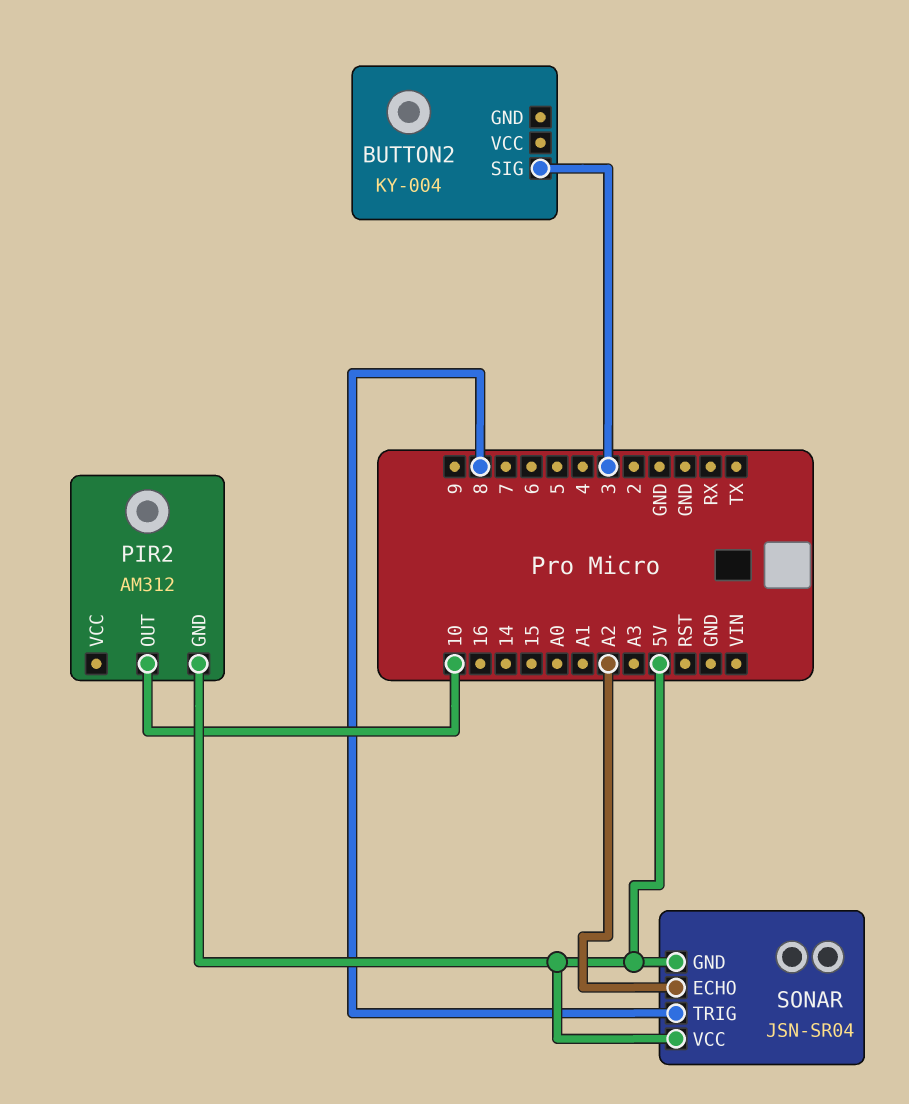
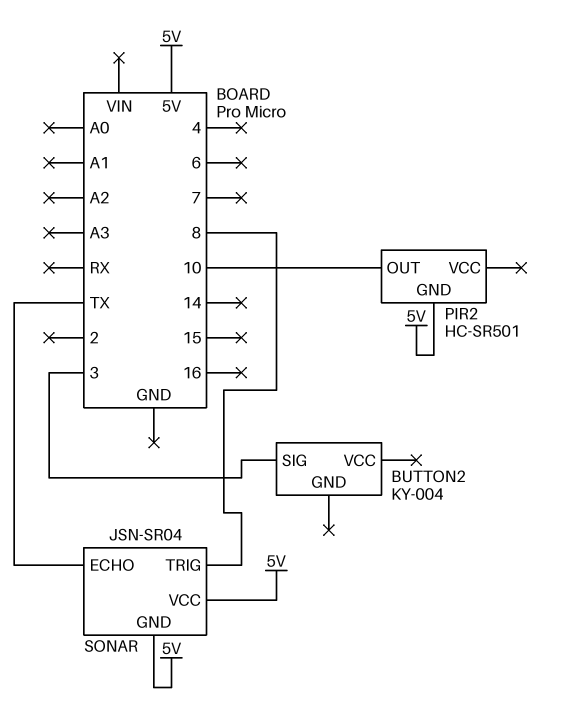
PIR2: AM312 -> HC-SR501
SONAR pin ECHO: A2 -> TX

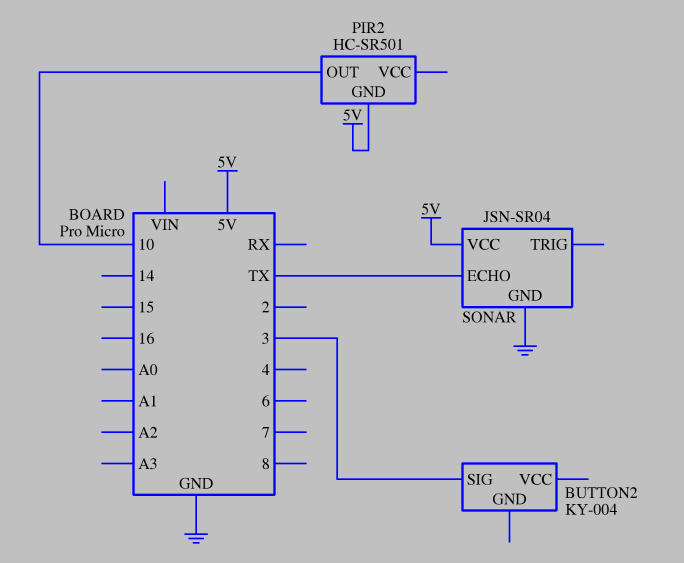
SONAR pin GND: 5V -> GND
SONAR pin TRIG: 8 -> none

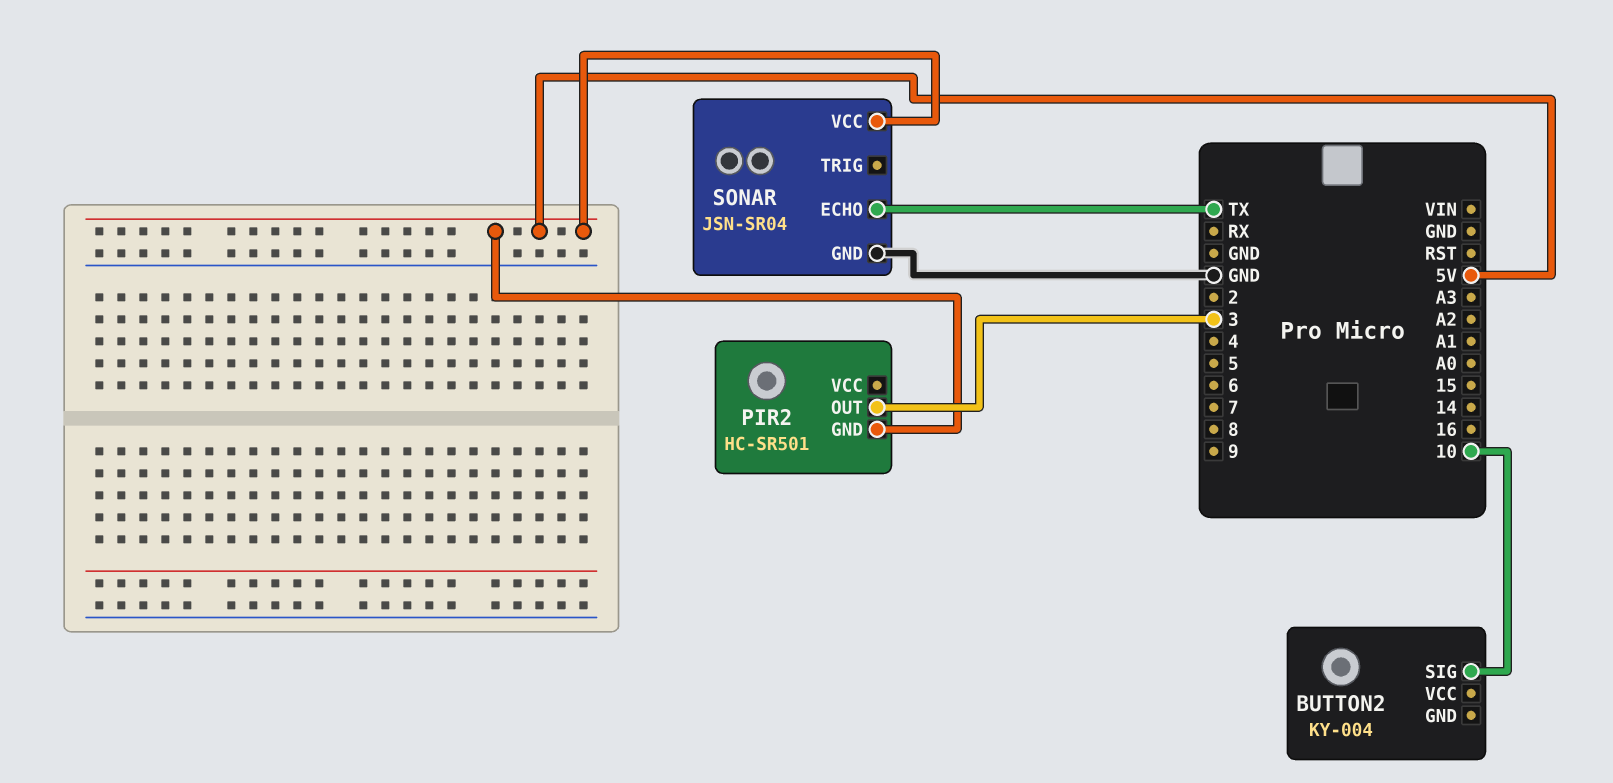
BUTTON2 pin SIG: 3 -> 10
PIR2 pin OUT: 10 -> 3

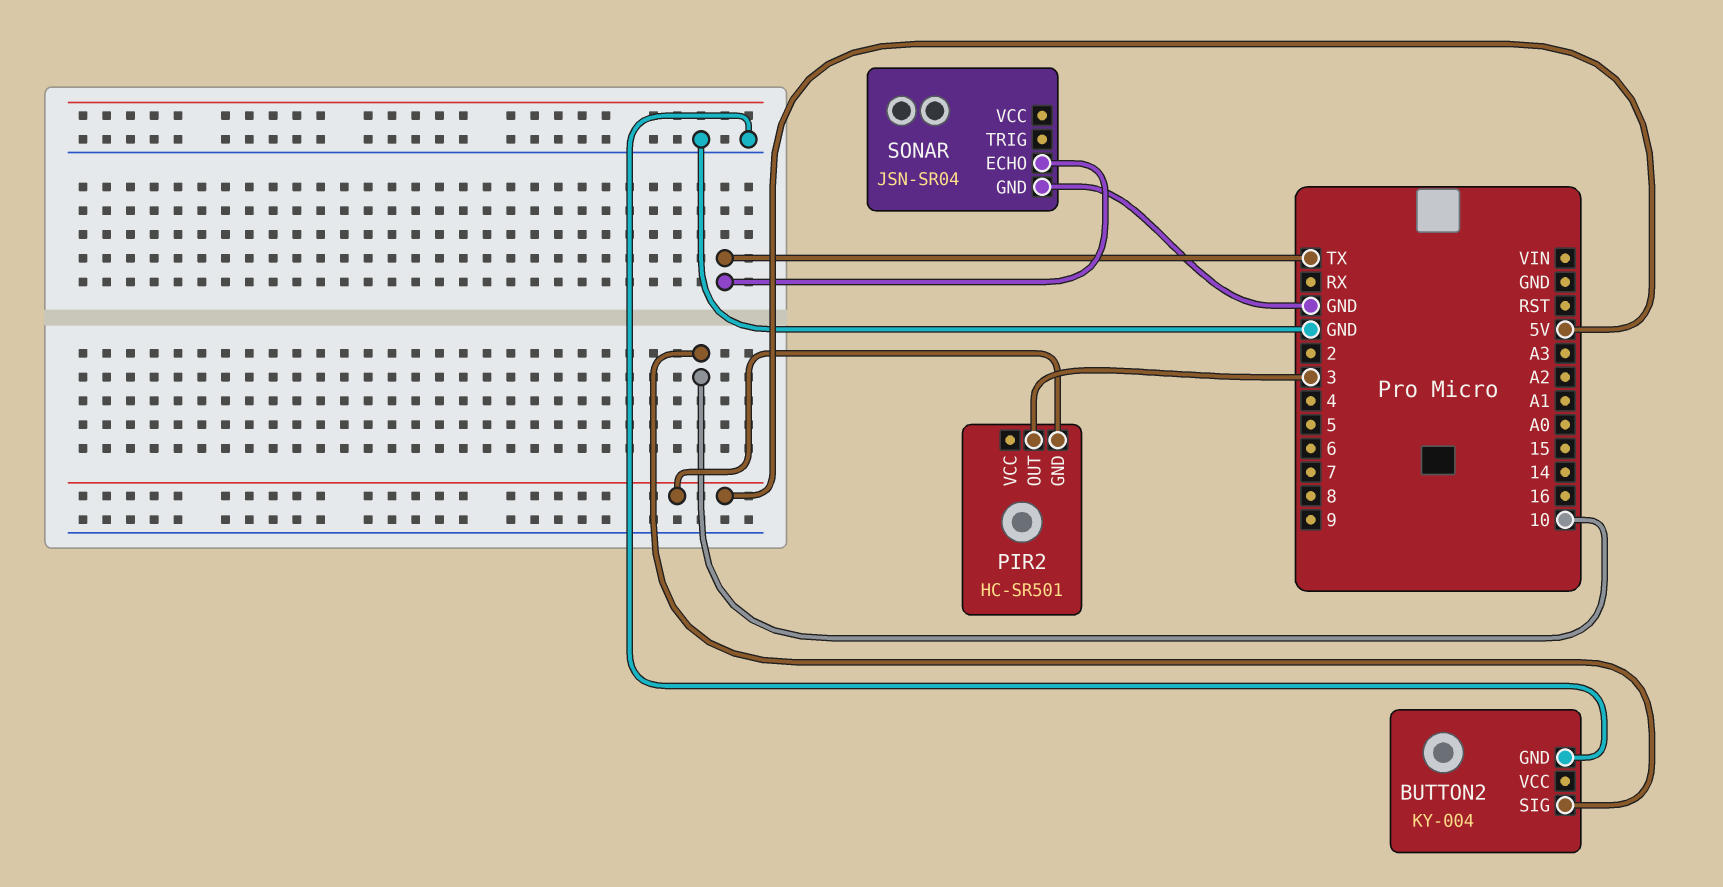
BUTTON2 pin GND: none -> GND
SONAR pin VCC: 5V -> none

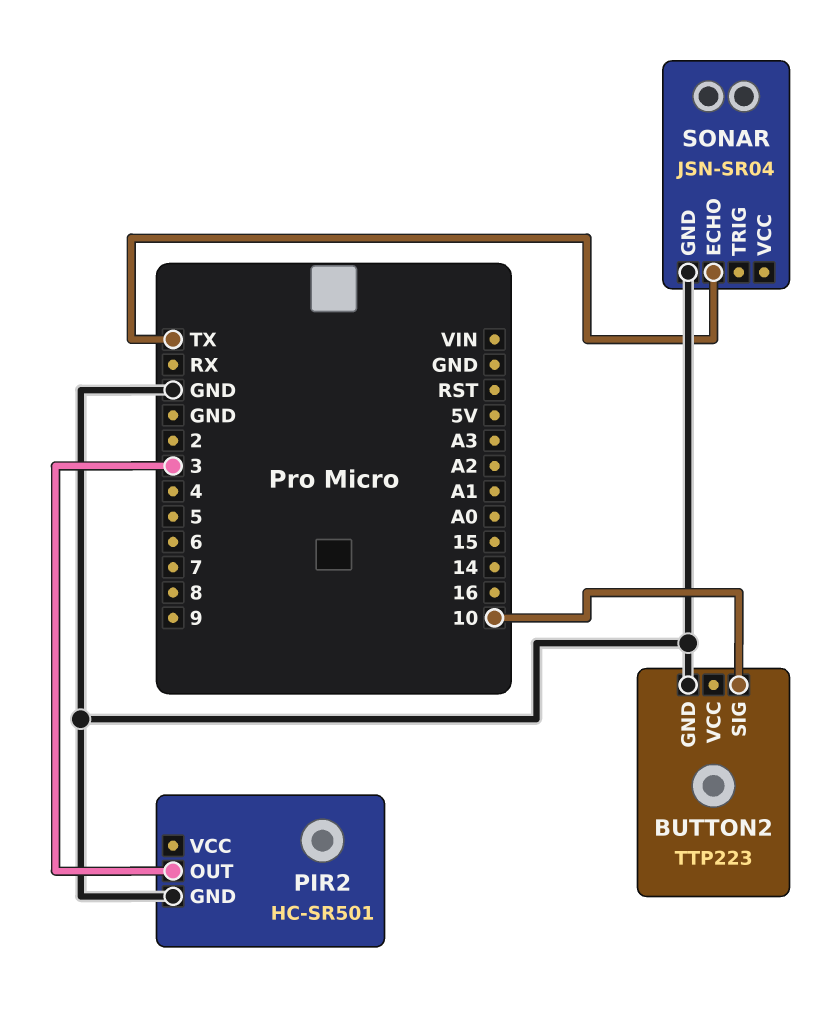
BUTTON2: KY-004 -> TTP223
PIR2 pin GND: 5V -> GND

